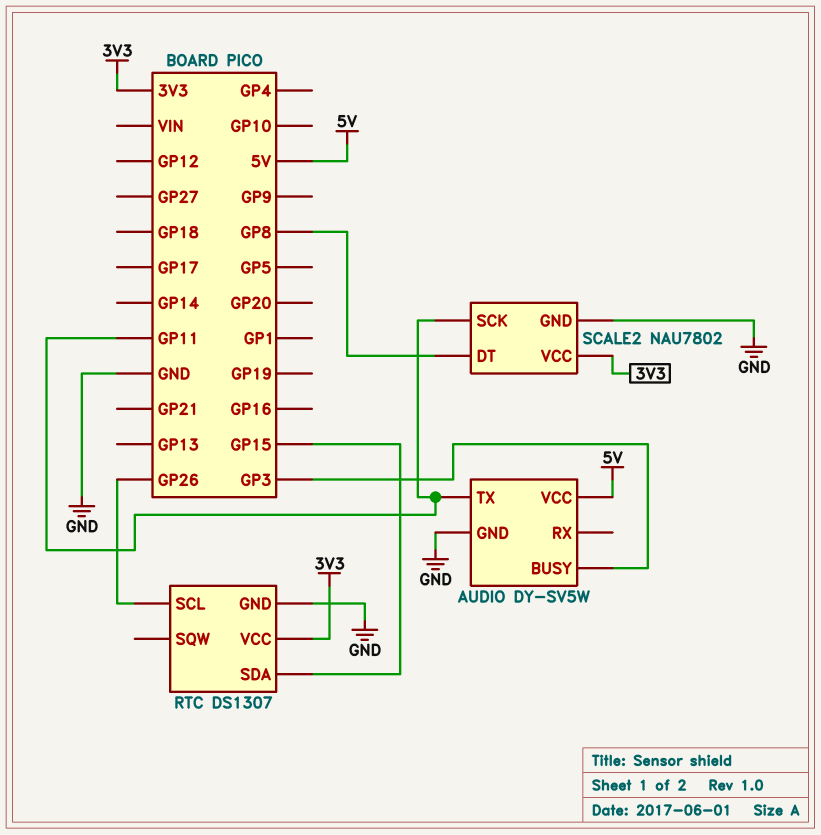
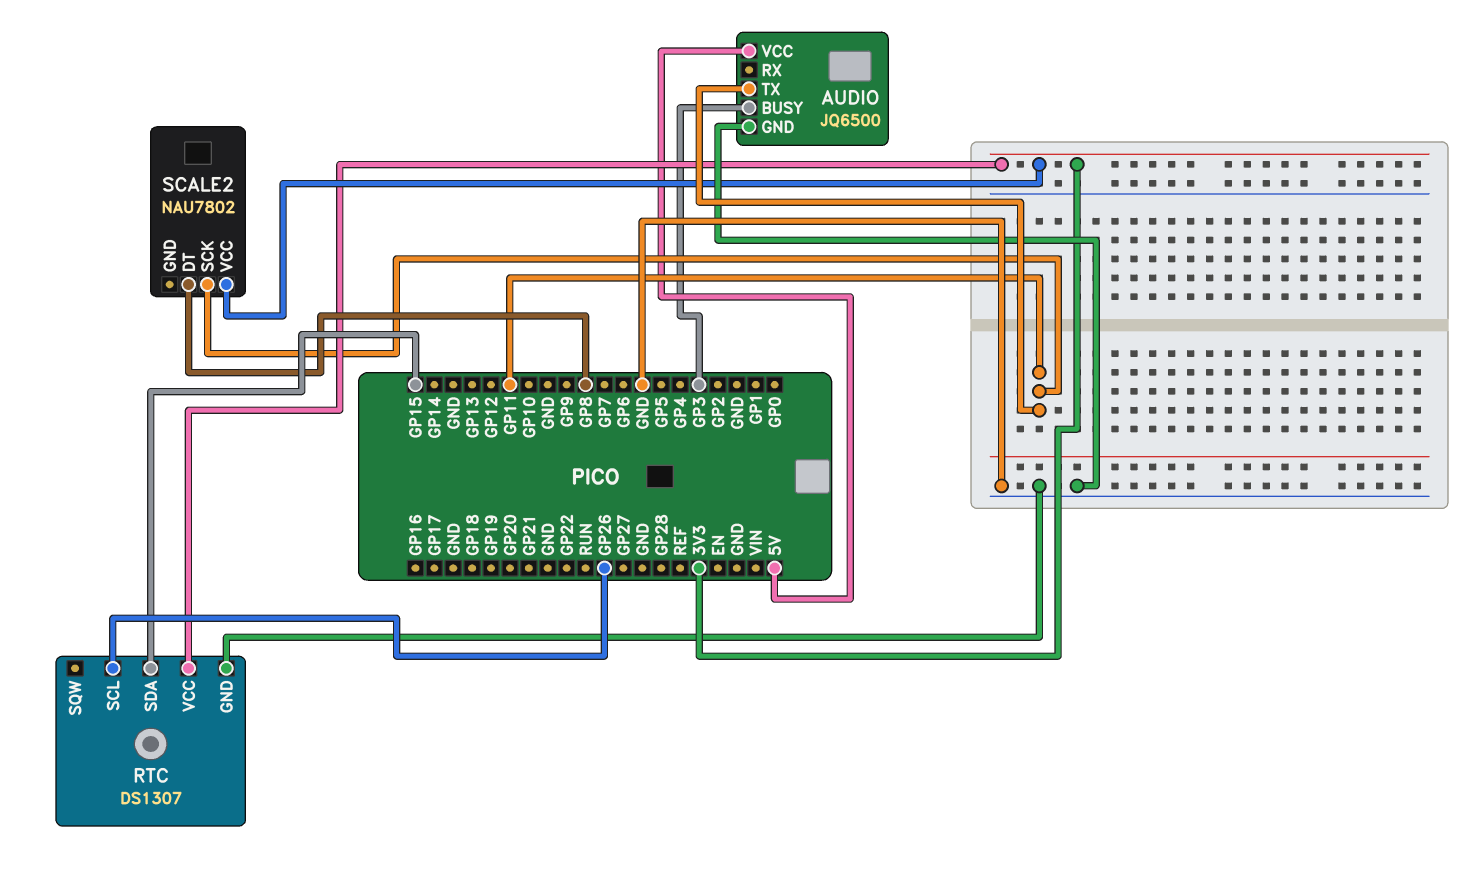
AUDIO: DY-SV5W -> JQ6500
SCALE2 pin GND: GND -> none

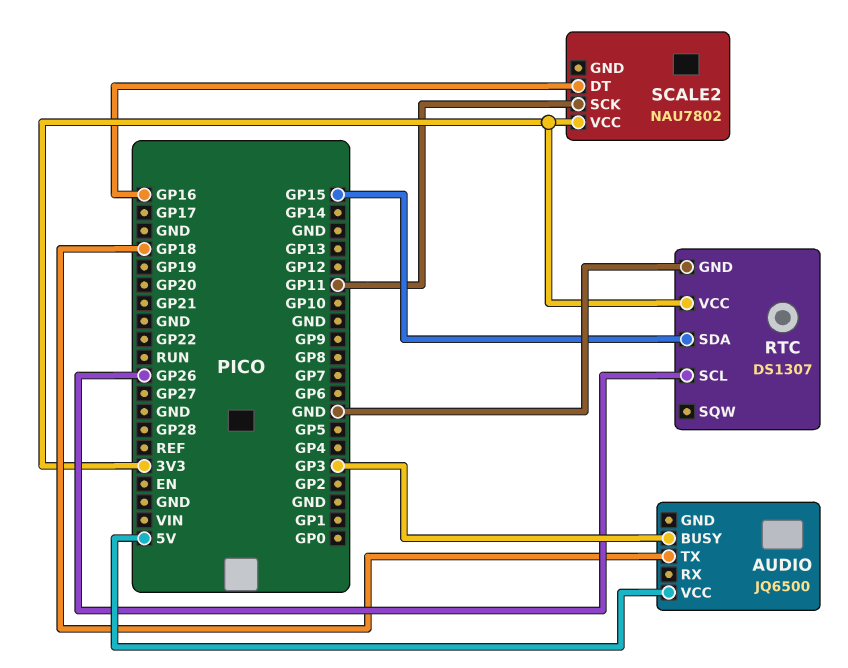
AUDIO pin GND: GND -> none
AUDIO pin TX: GP11 -> GP18
SCALE2 pin DT: GP8 -> GP16

